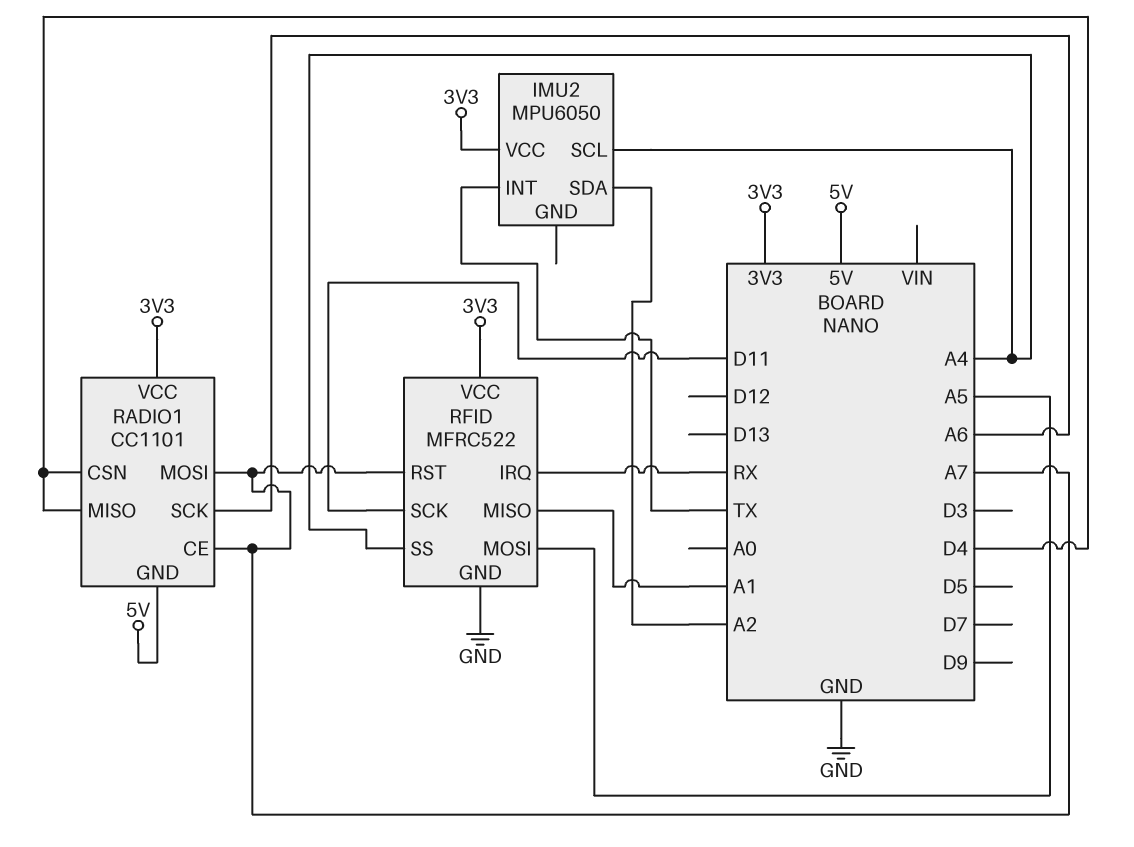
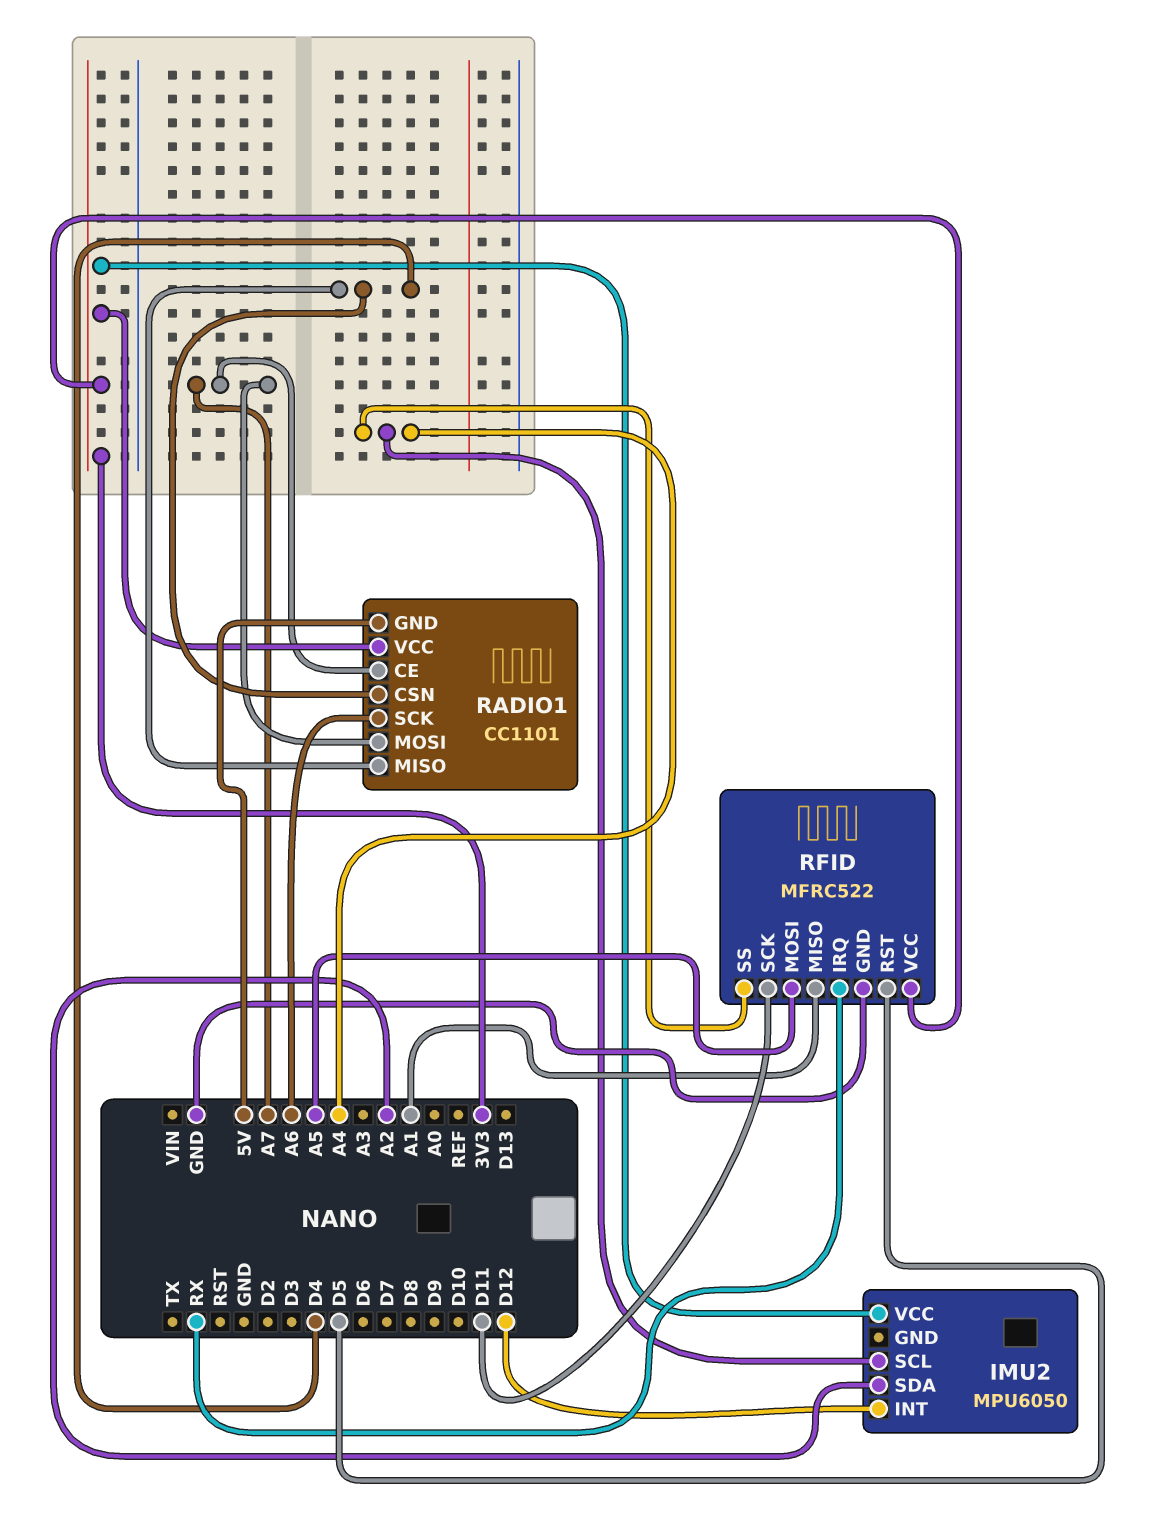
IMU2 pin INT: TX -> D12
RFID pin RST: A7 -> D5

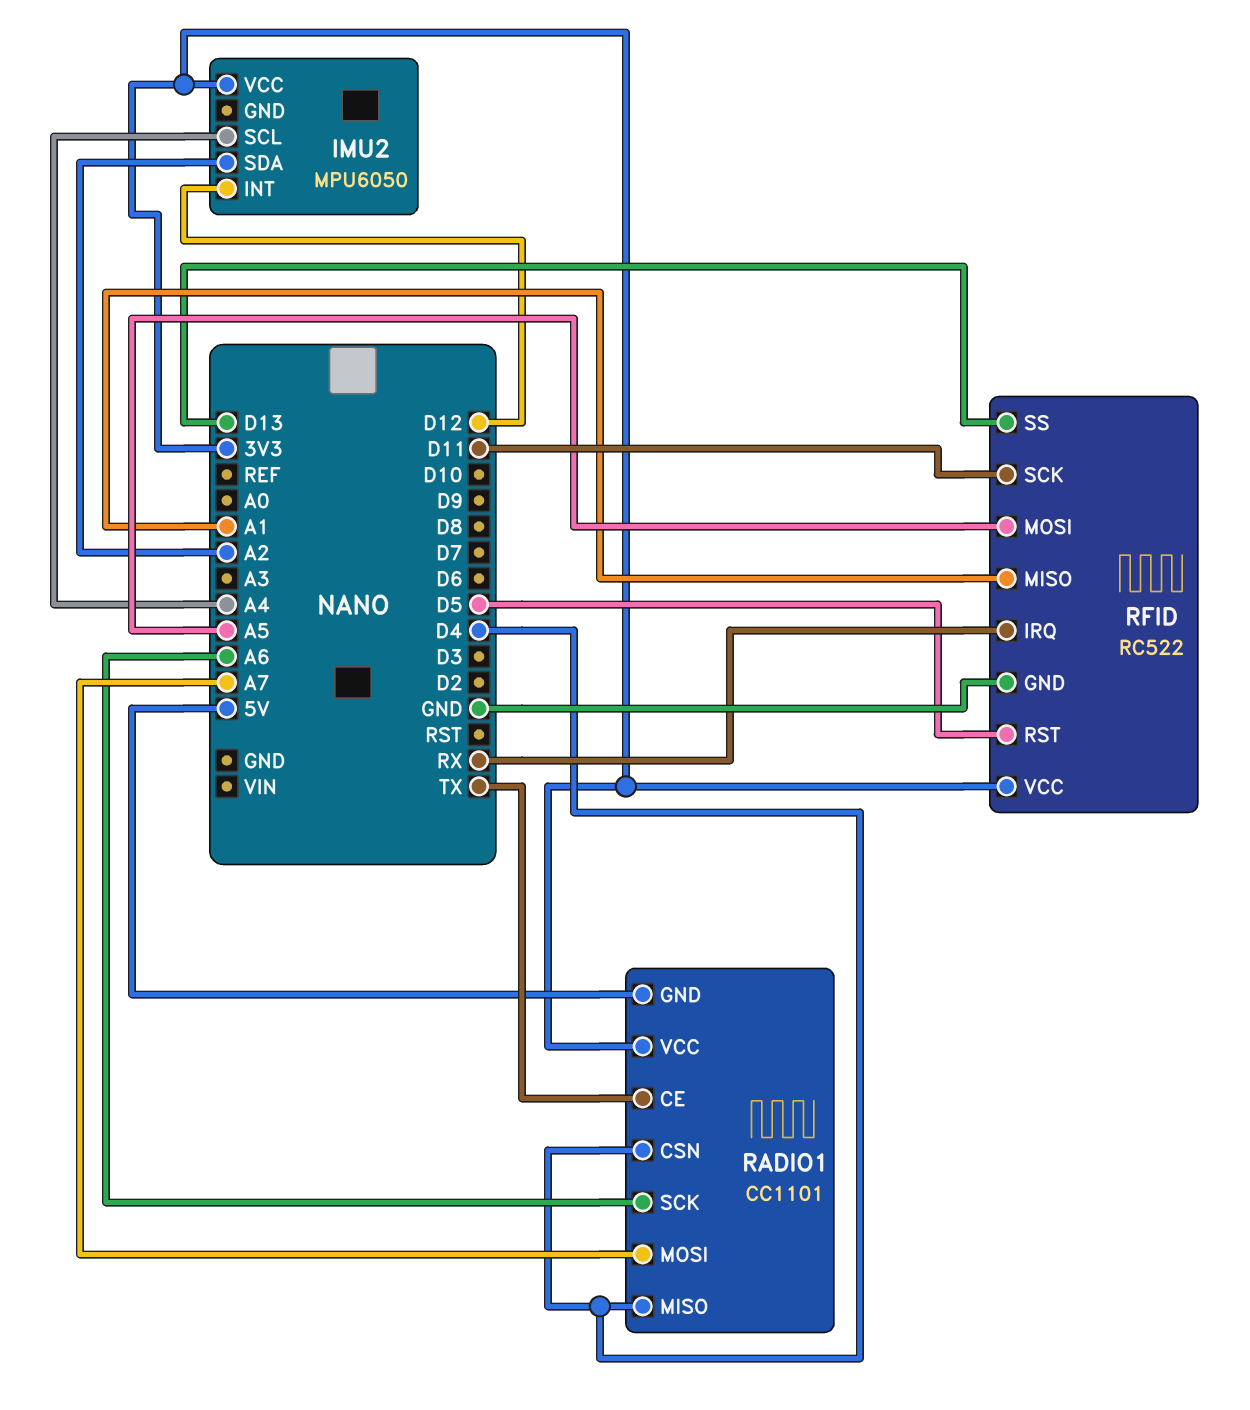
RADIO1 pin CE: A7 -> TX
RFID: MFRC522 -> RC522
RFID pin SS: A4 -> D13

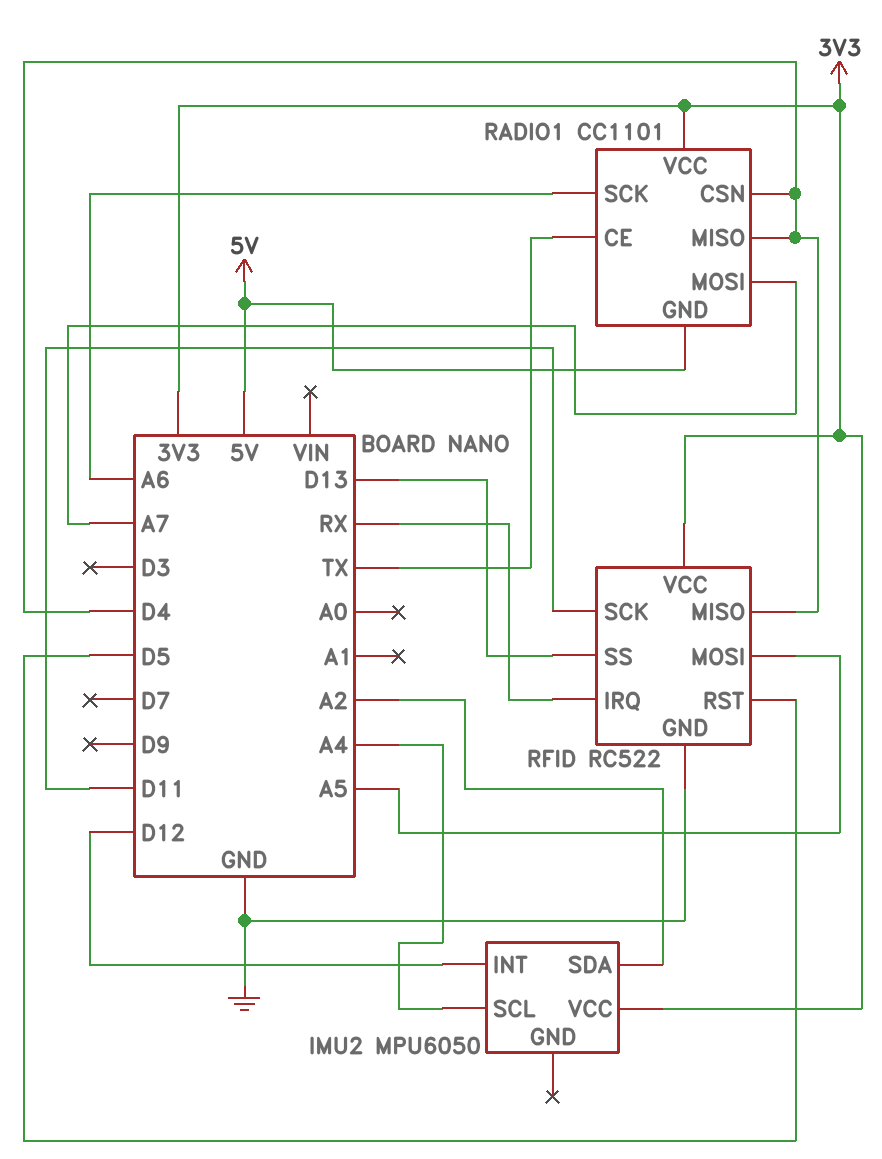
RFID pin MISO: A1 -> D4

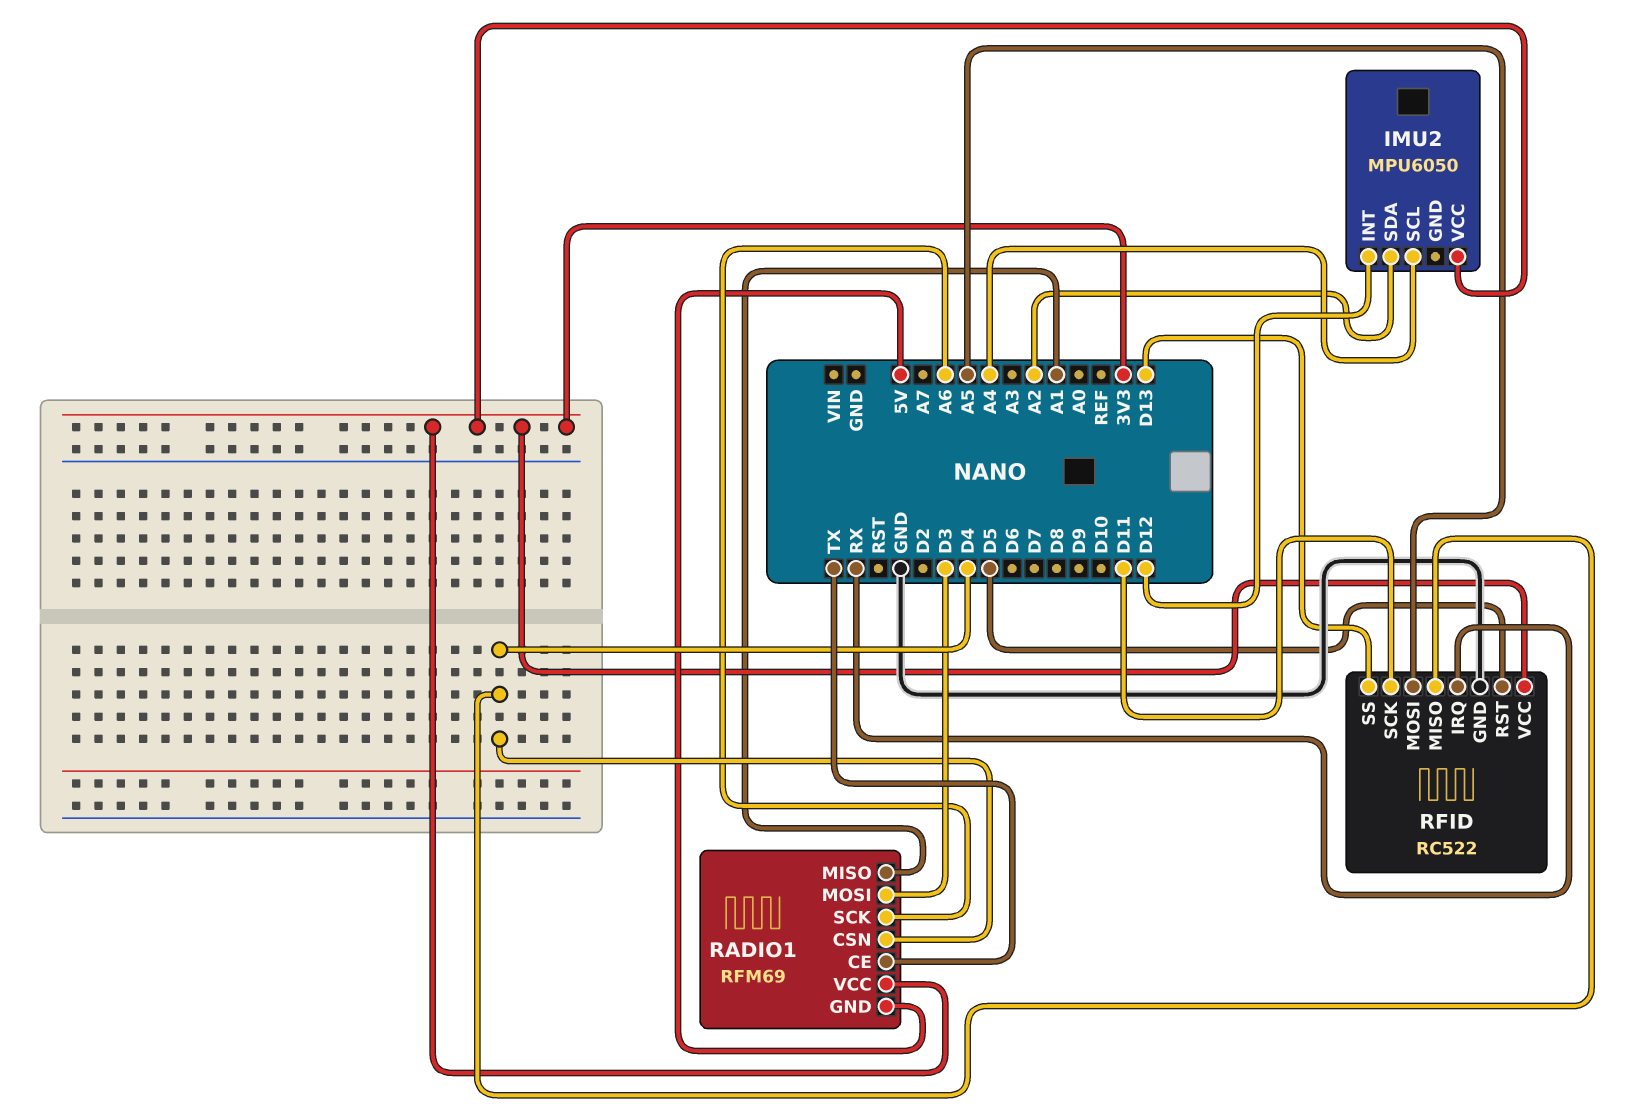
RADIO1: CC1101 -> RFM69
RADIO1 pin MISO: D4 -> A1
RADIO1 pin MOSI: A7 -> D3

